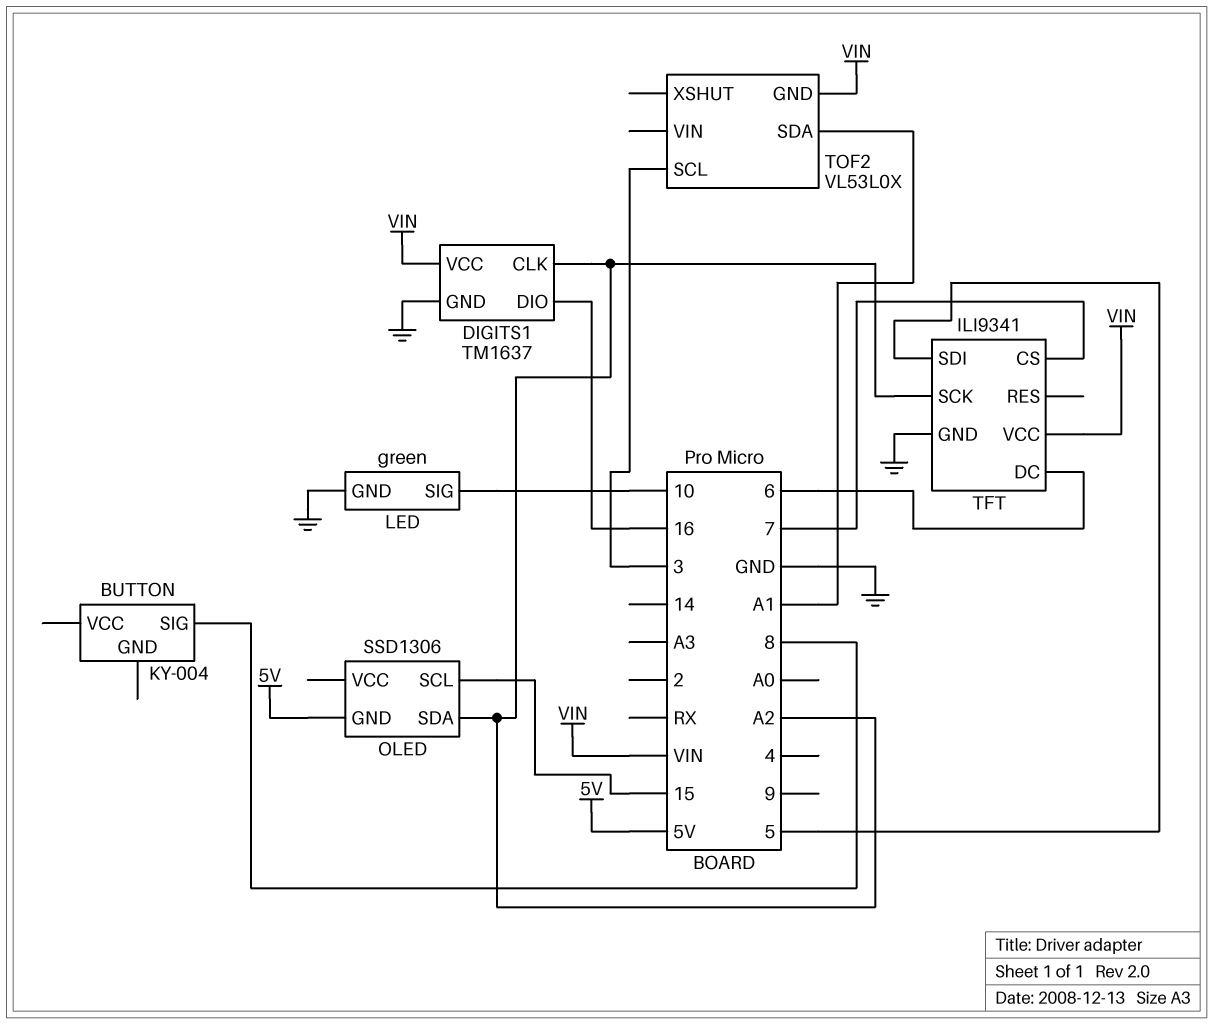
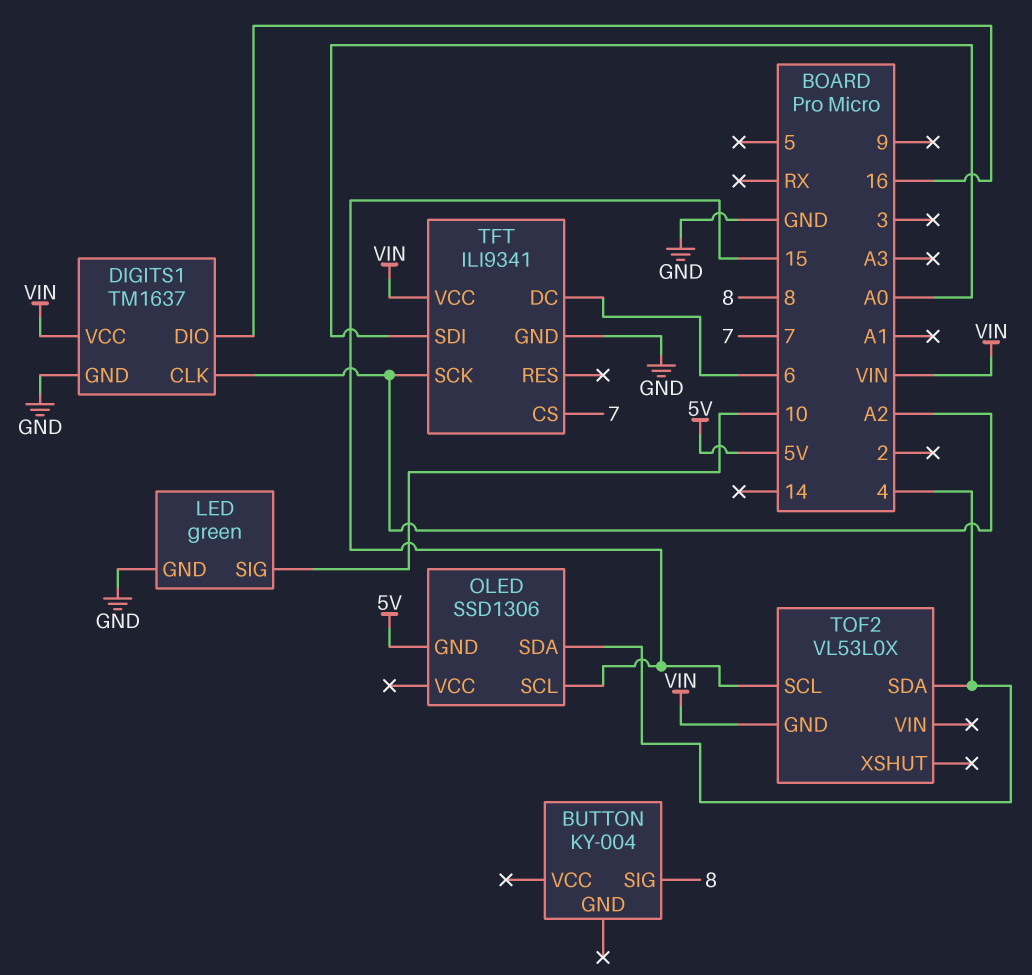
OLED pin SDA: A2 -> 4
TFT pin SDI: 5 -> A0
TOF2 pin SCL: 3 -> 15
TOF2 pin SDA: A1 -> 4

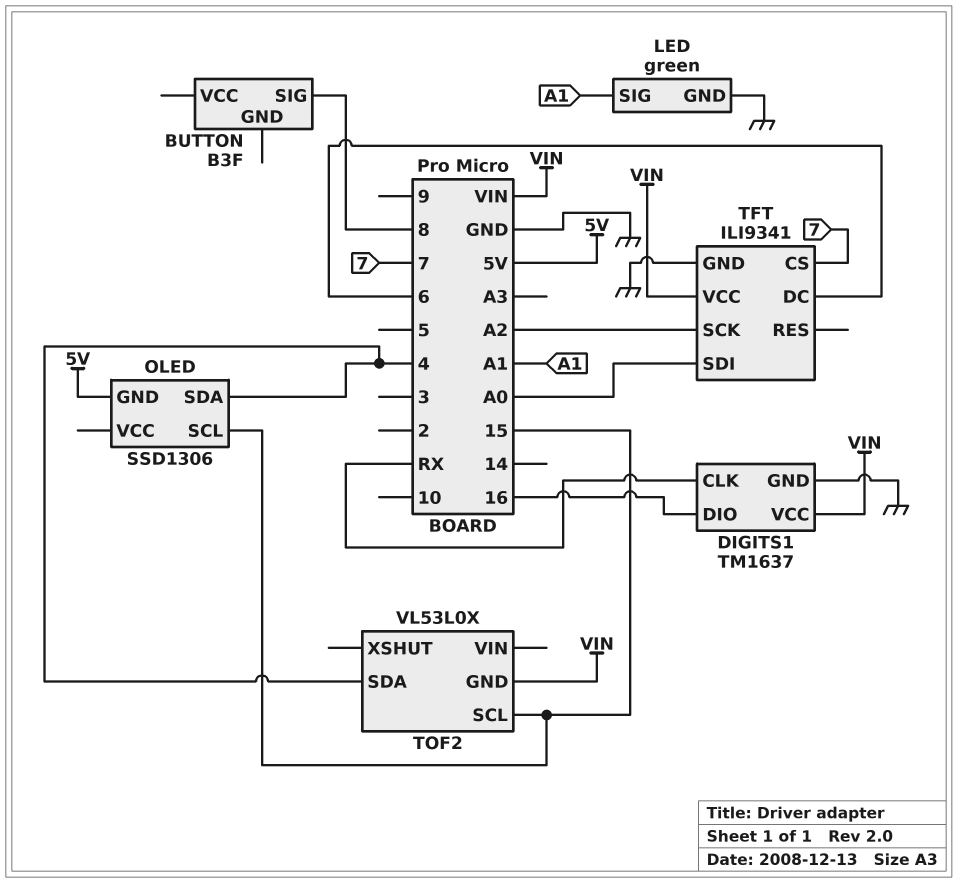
BUTTON: KY-004 -> B3F
DIGITS1 pin CLK: A2 -> RX
LED pin SIG: 10 -> A1

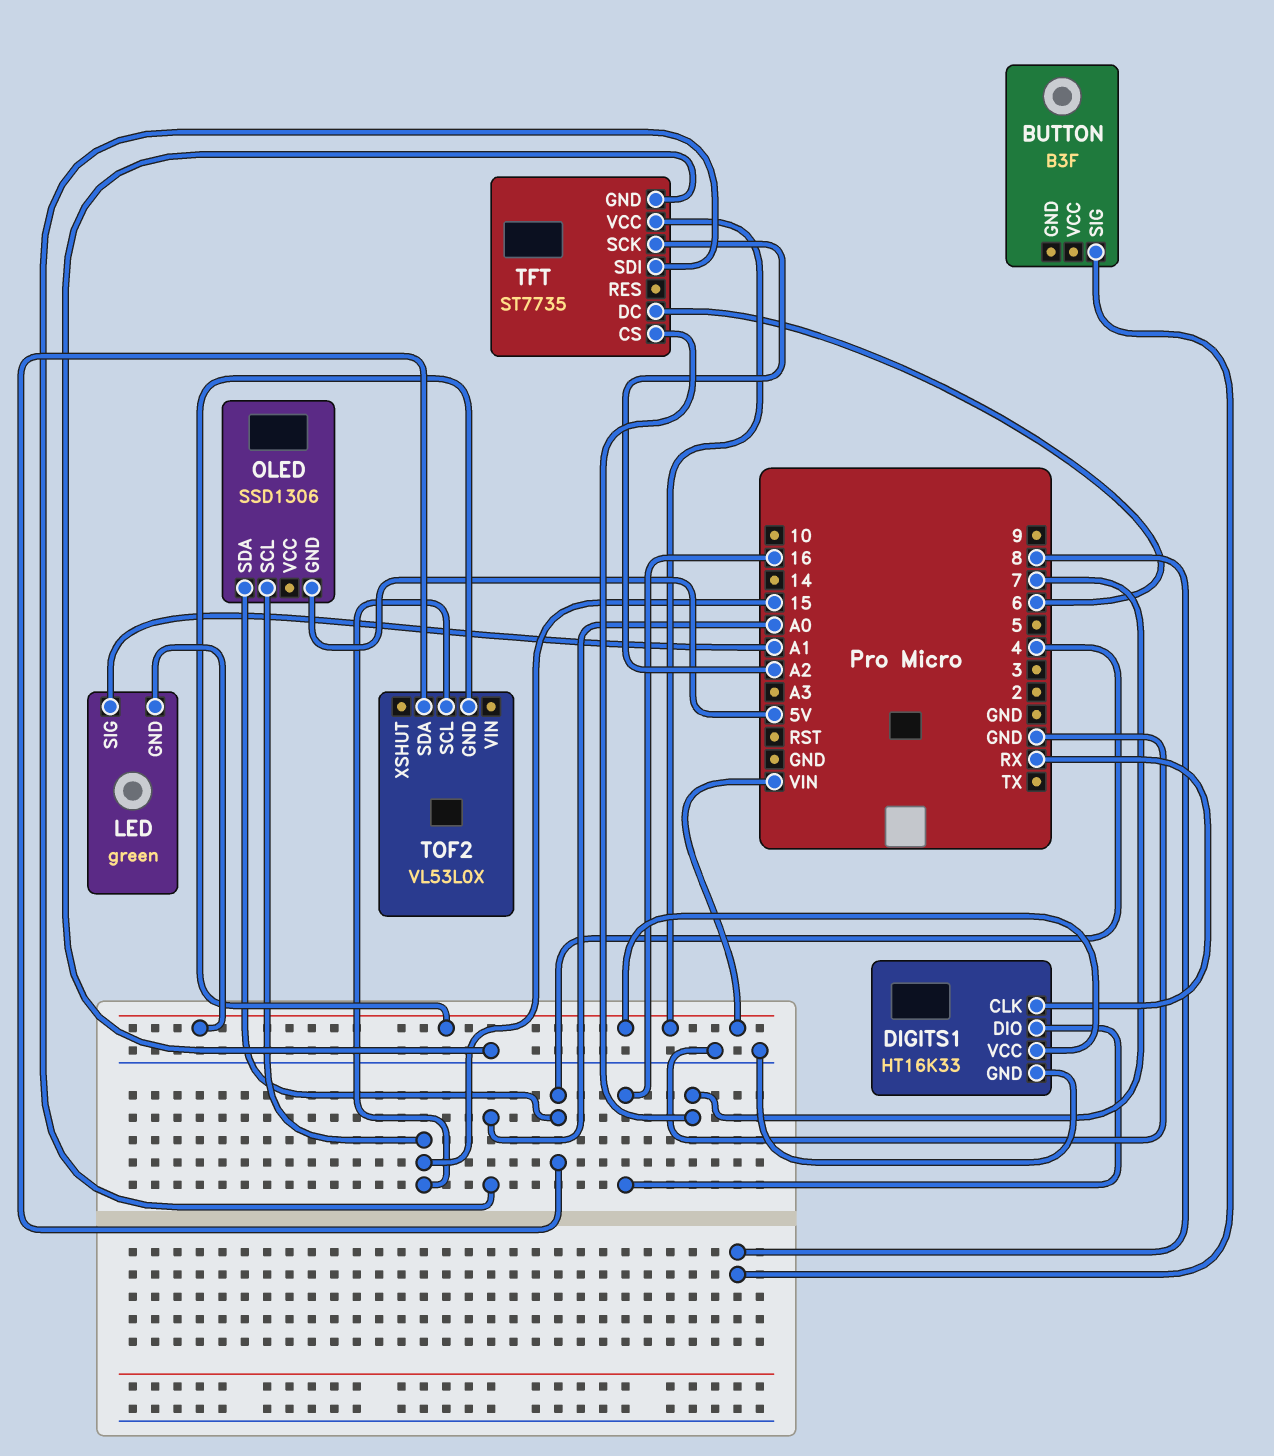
DIGITS1: TM1637 -> HT16K33
LED pin GND: GND -> VIN
TFT: ILI9341 -> ST7735

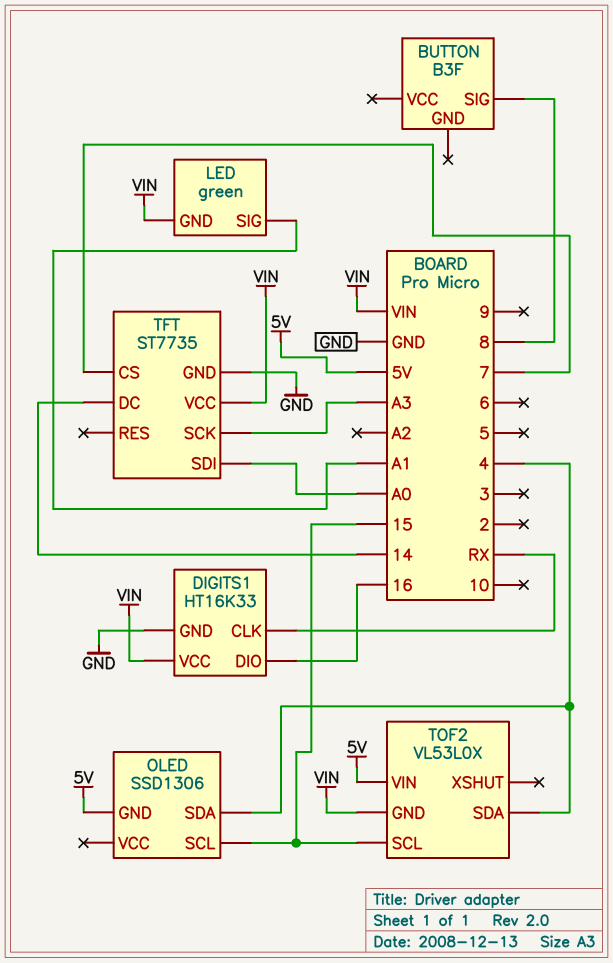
TFT pin DC: 6 -> 14
TFT pin SCK: A2 -> A3
TOF2 pin VIN: none -> 5V

